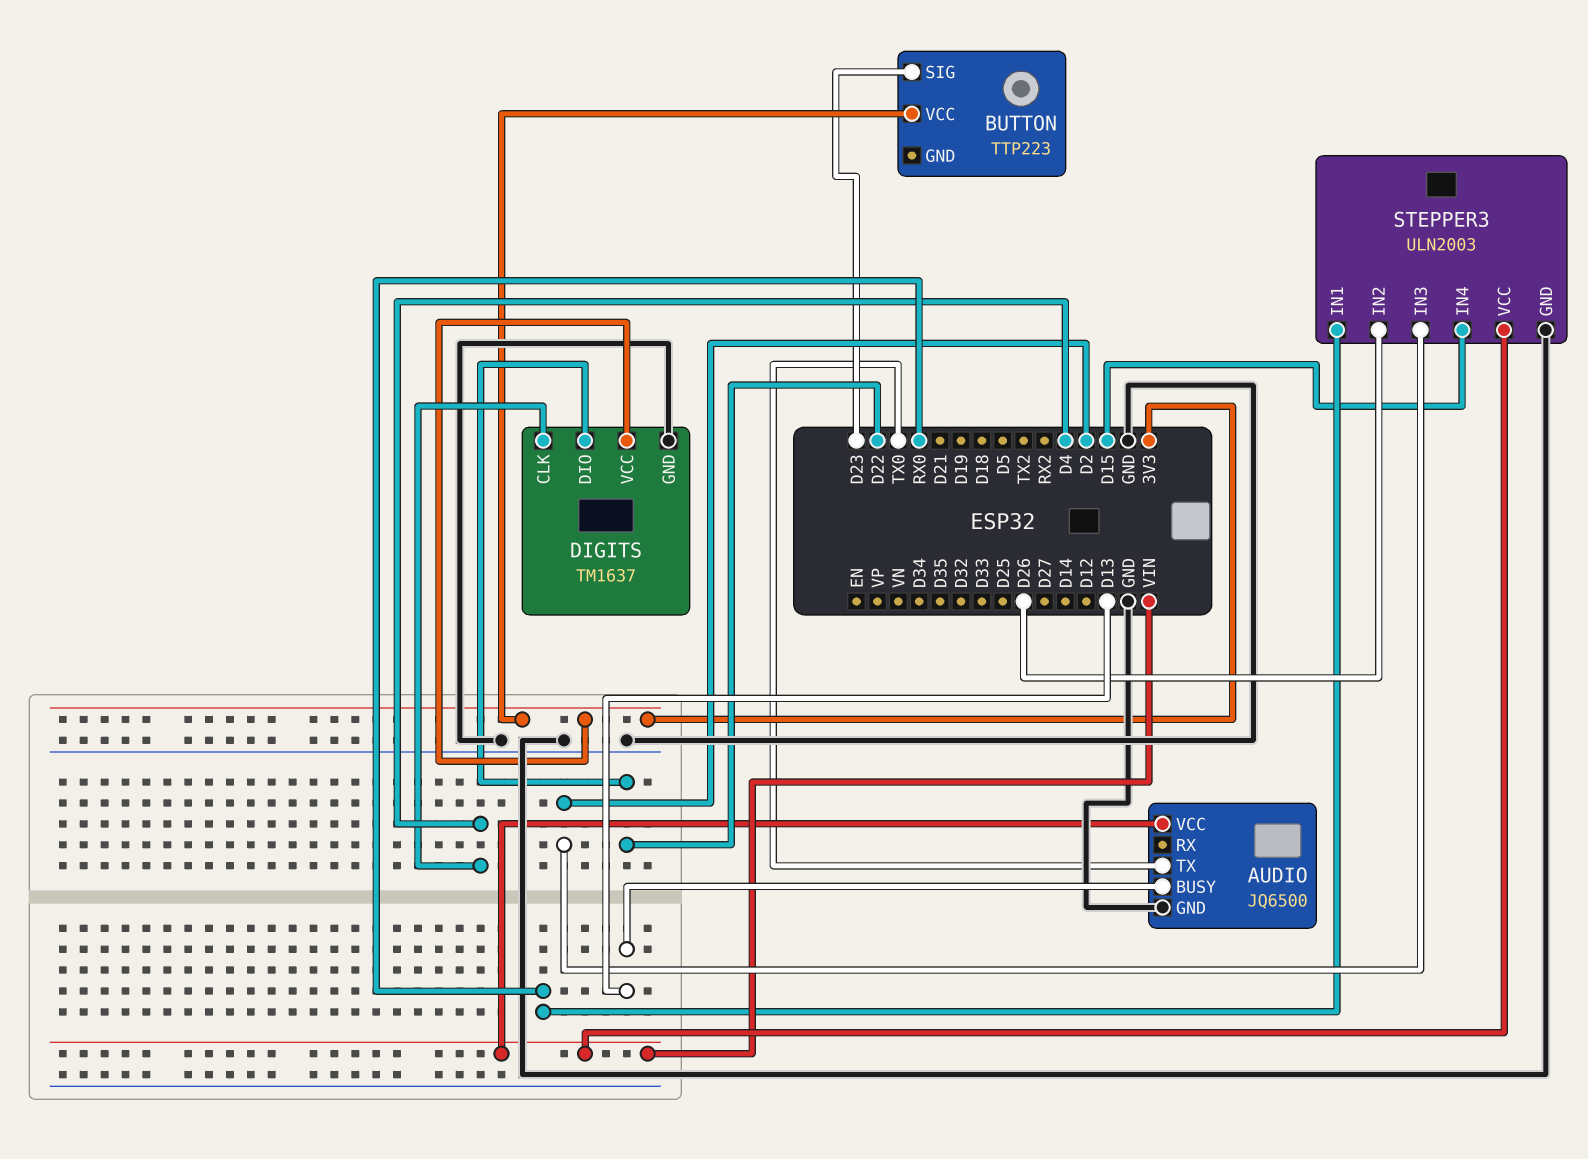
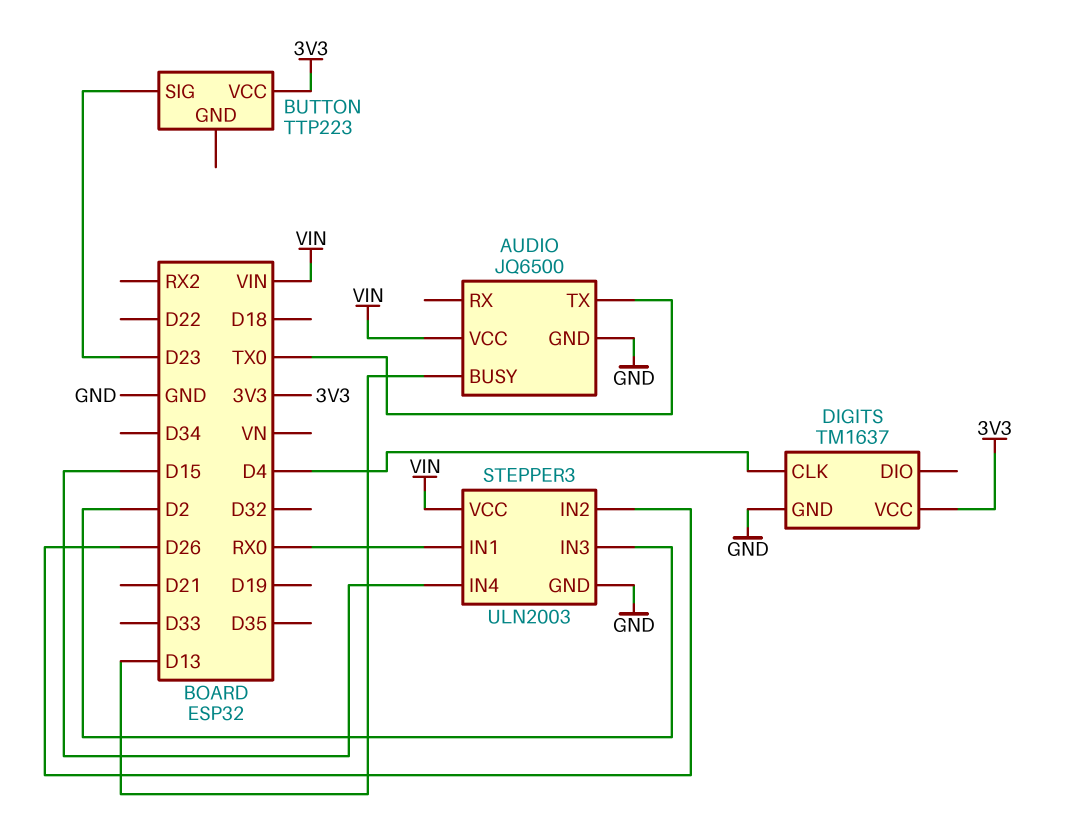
DIGITS pin DIO: D22 -> none

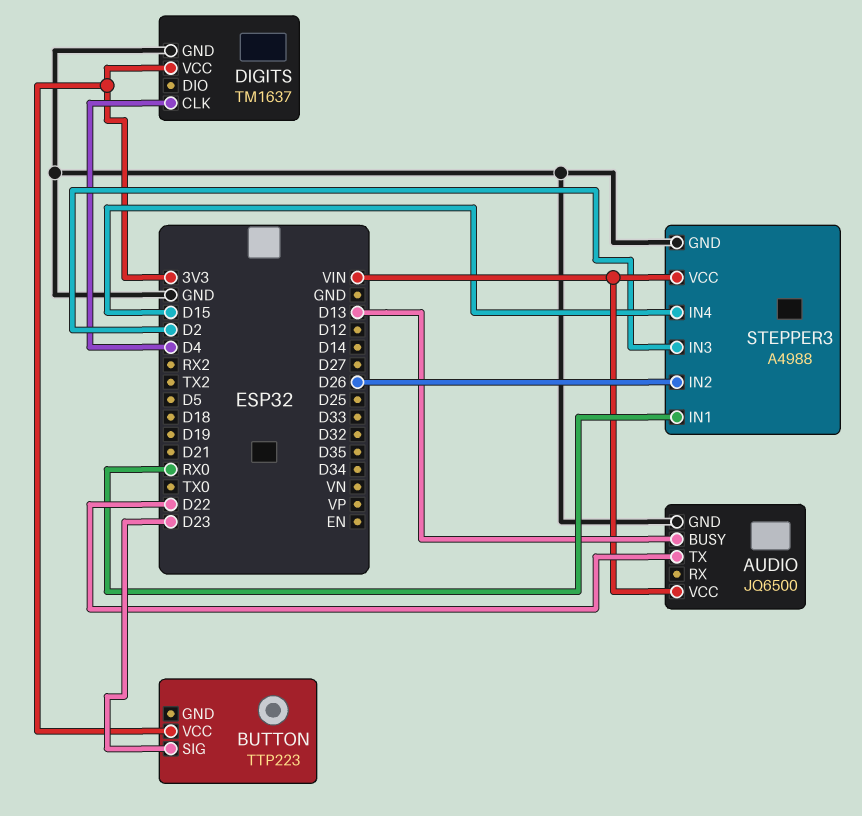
AUDIO pin TX: TX0 -> D22
STEPPER3: ULN2003 -> A4988

